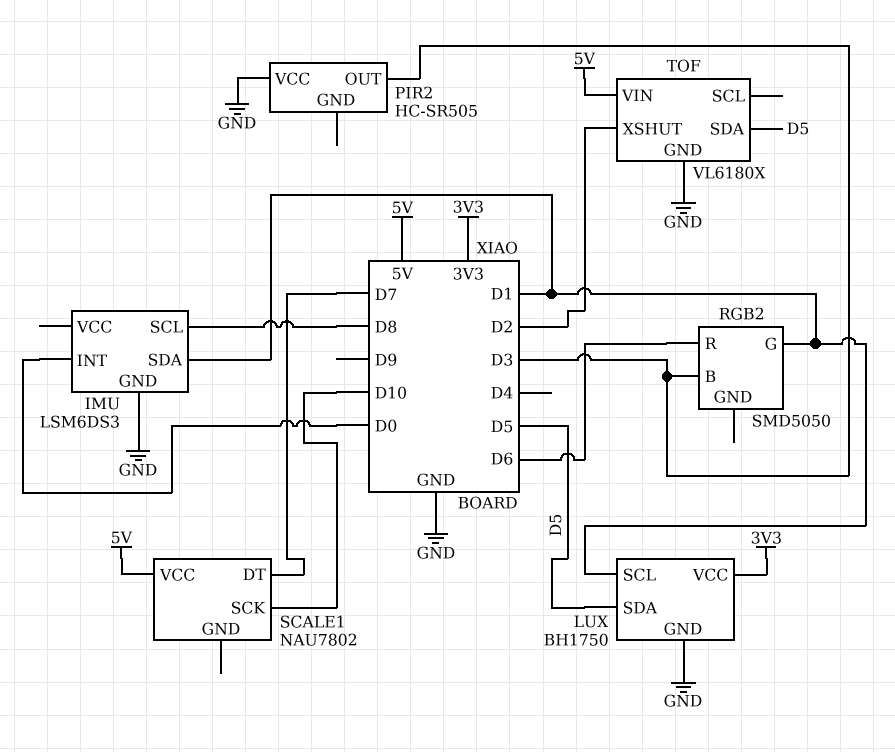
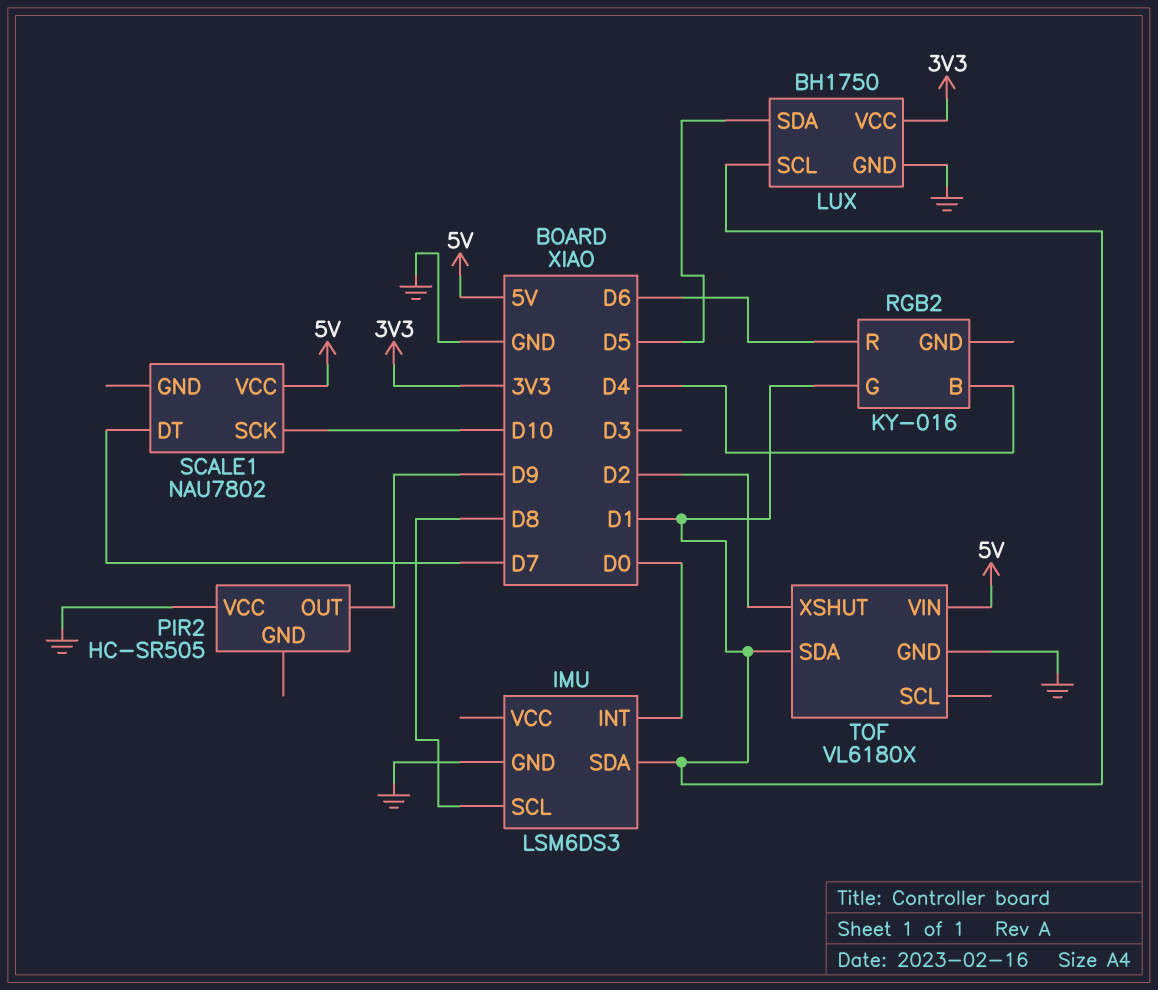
PIR2 pin OUT: D3 -> D9
RGB2: SMD5050 -> KY-016
RGB2 pin B: D3 -> D4
TOF pin SDA: D5 -> D1

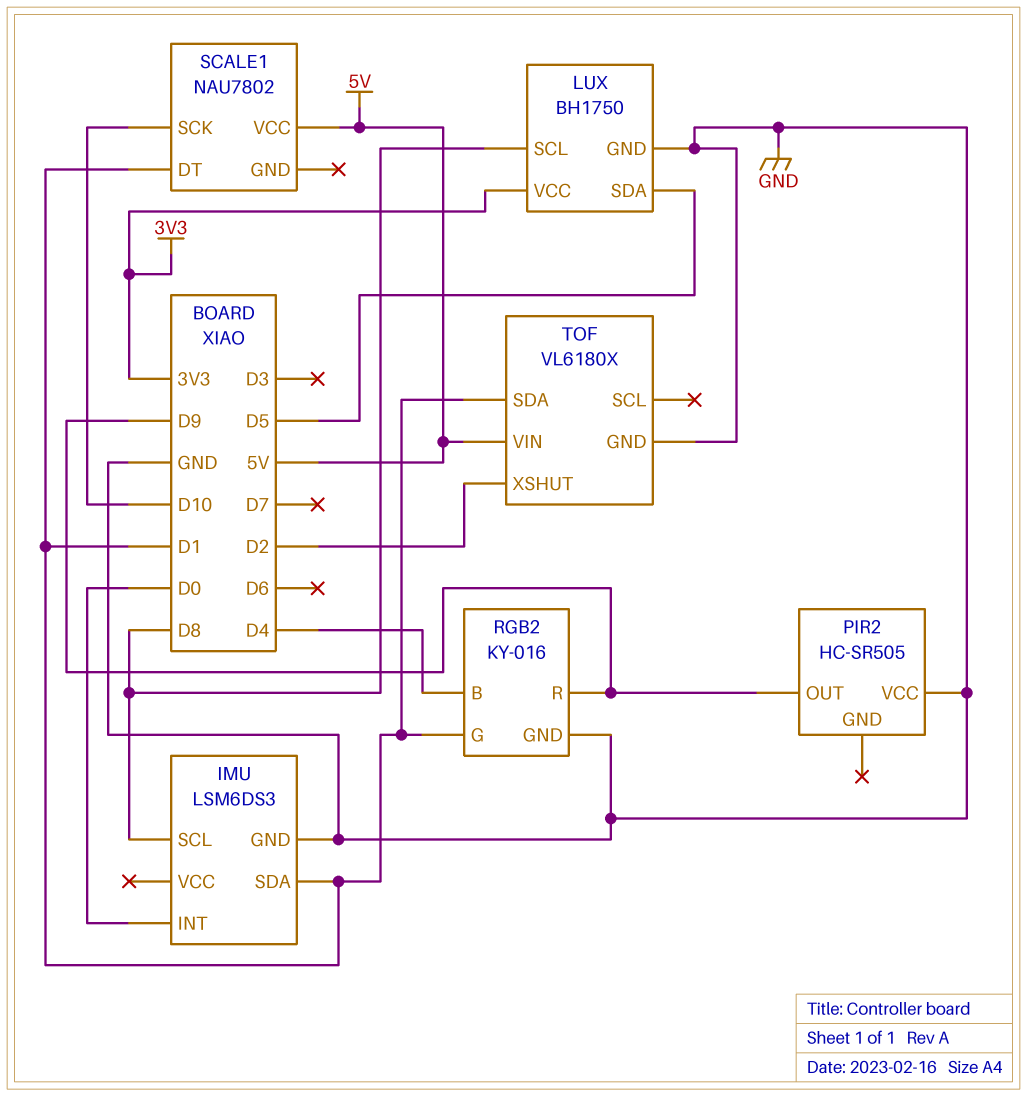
LUX pin SCL: D1 -> D8
RGB2 pin GND: none -> GND
RGB2 pin R: D6 -> D9
SCALE1 pin DT: D7 -> D1

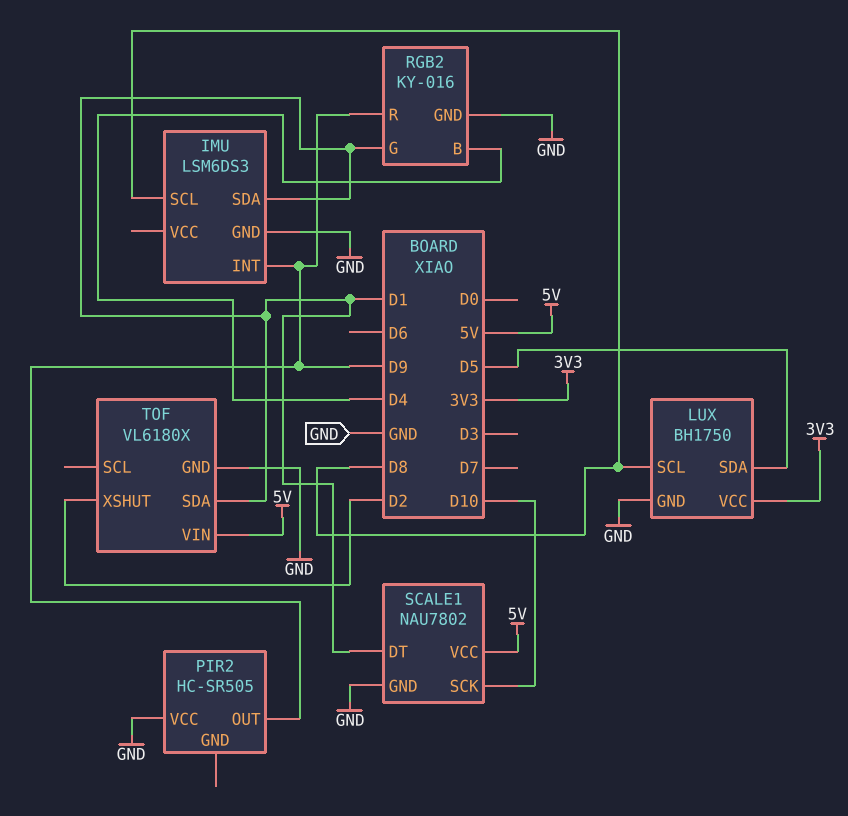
IMU pin INT: D0 -> D9
SCALE1 pin GND: none -> GND

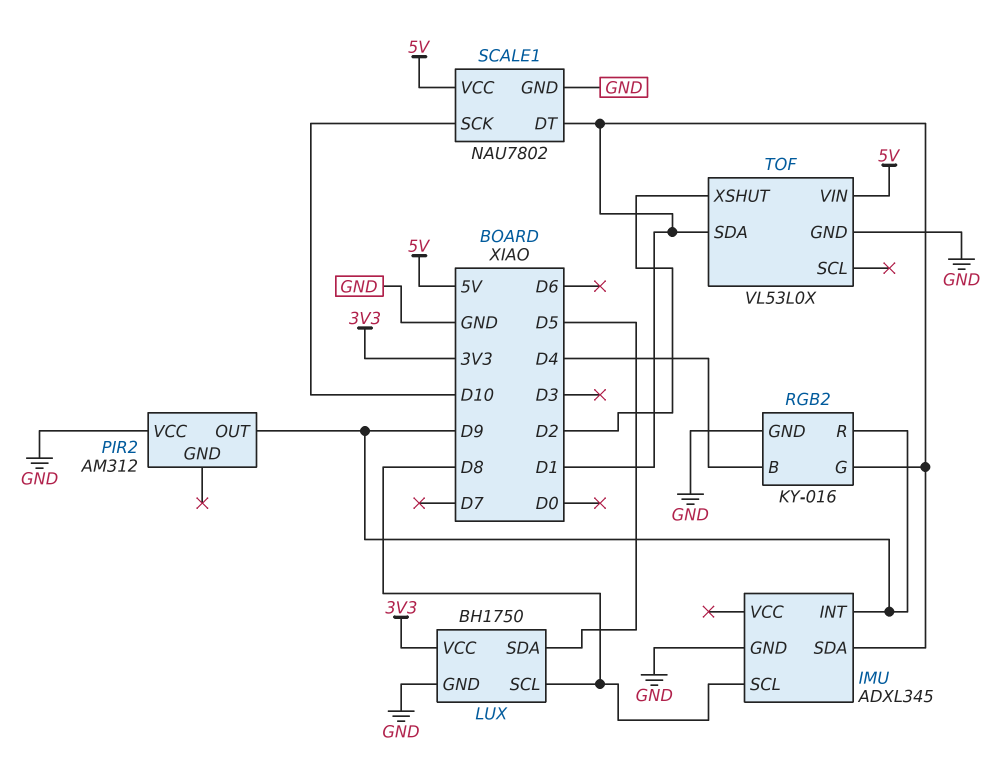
IMU: LSM6DS3 -> ADXL345
PIR2: HC-SR505 -> AM312
TOF: VL6180X -> VL53L0X

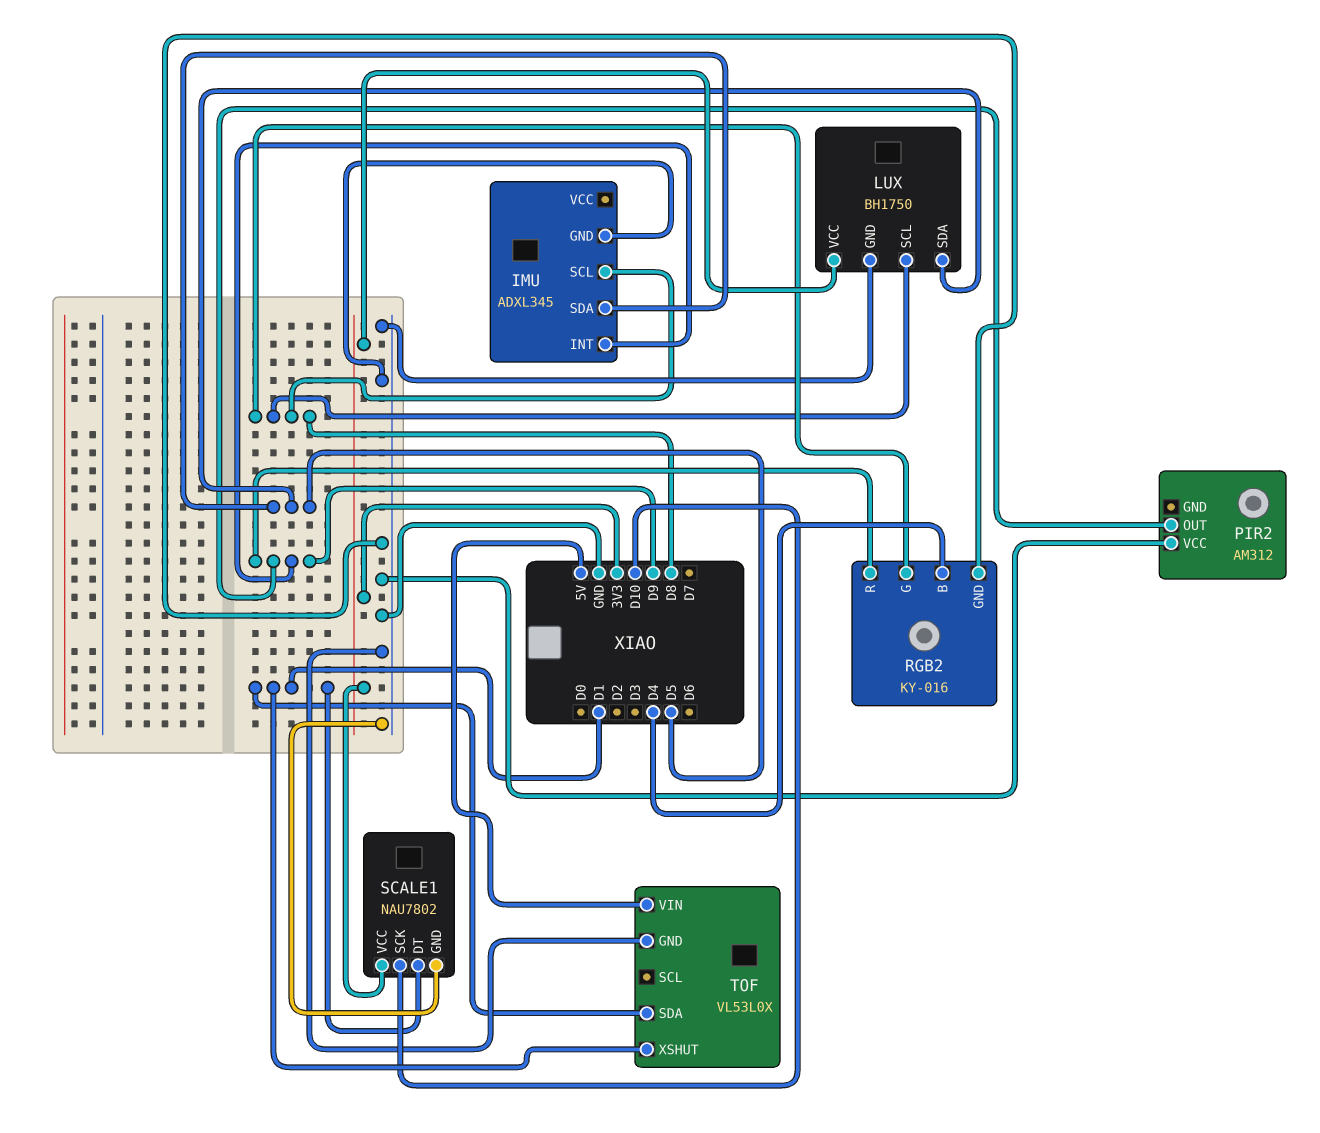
IMU pin SDA: D1 -> D5
RGB2 pin G: D1 -> D8
SCALE1 pin VCC: 5V -> 3V3
TOF pin XSHUT: D2 -> D1

